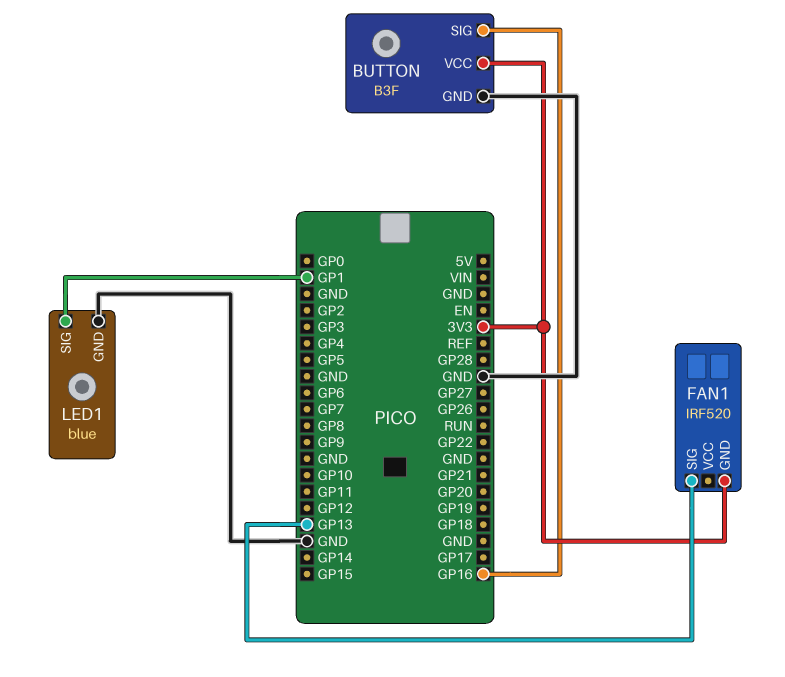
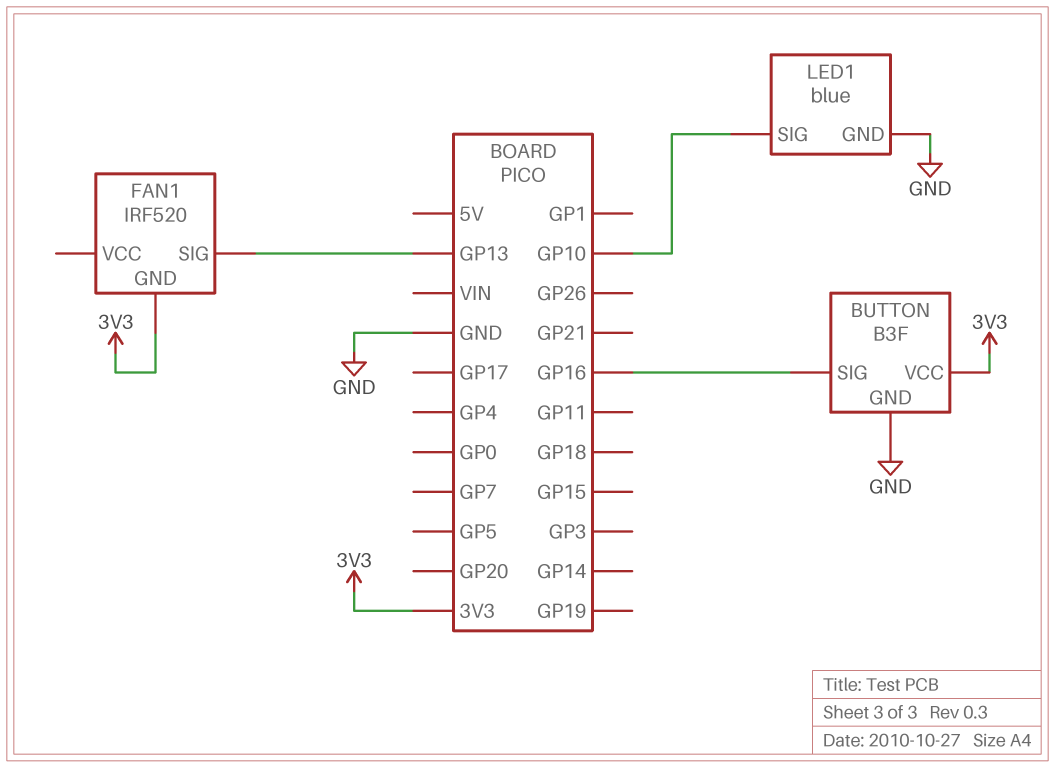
LED1 pin SIG: GP1 -> GP10

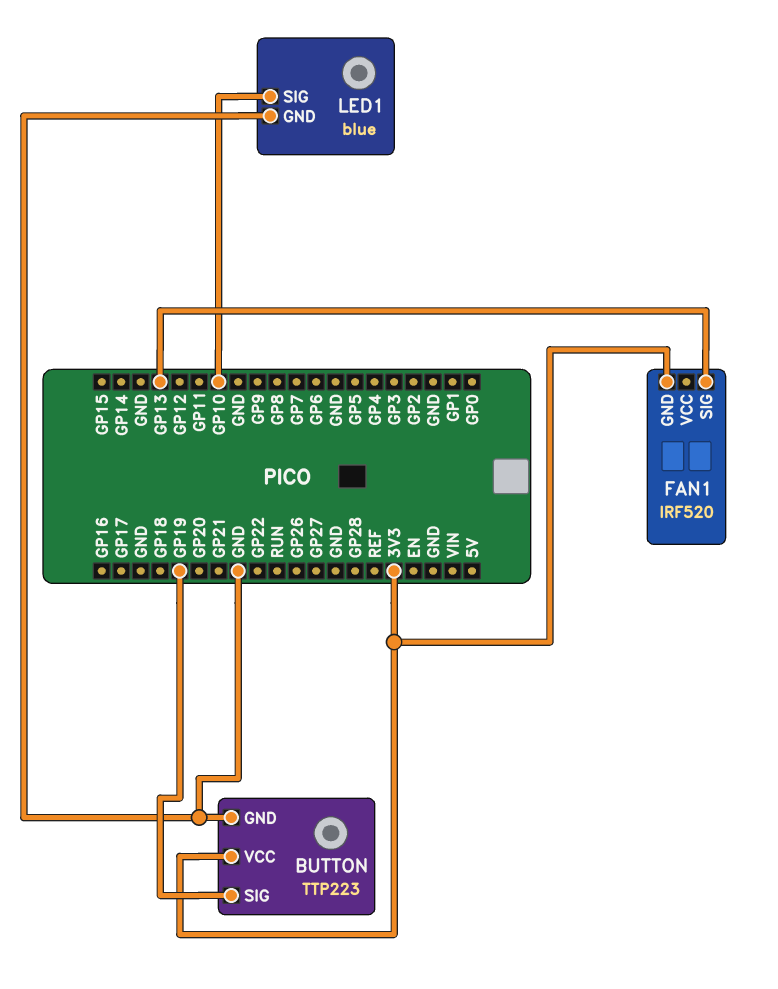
BUTTON: B3F -> TTP223
BUTTON pin SIG: GP16 -> GP19

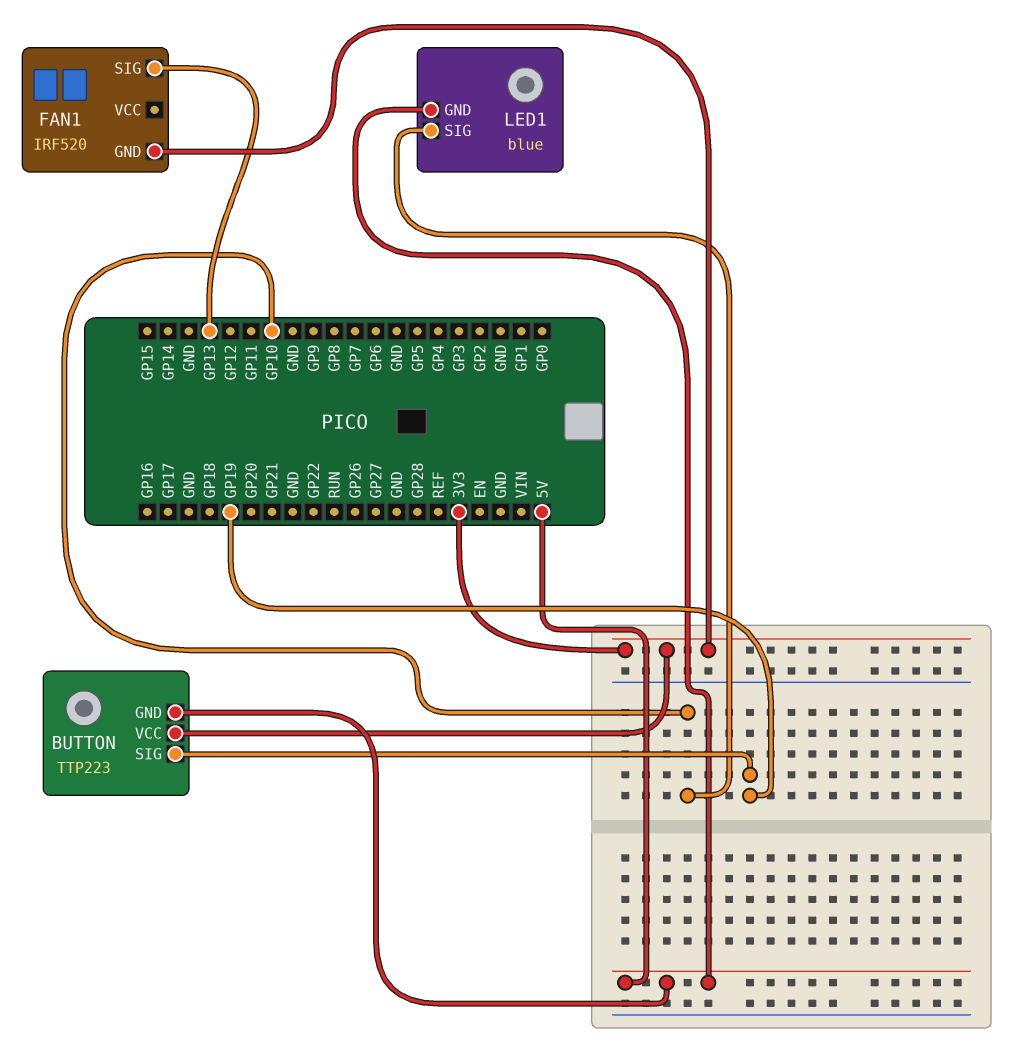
BUTTON pin GND: GND -> 5V
LED1 pin GND: GND -> 5V

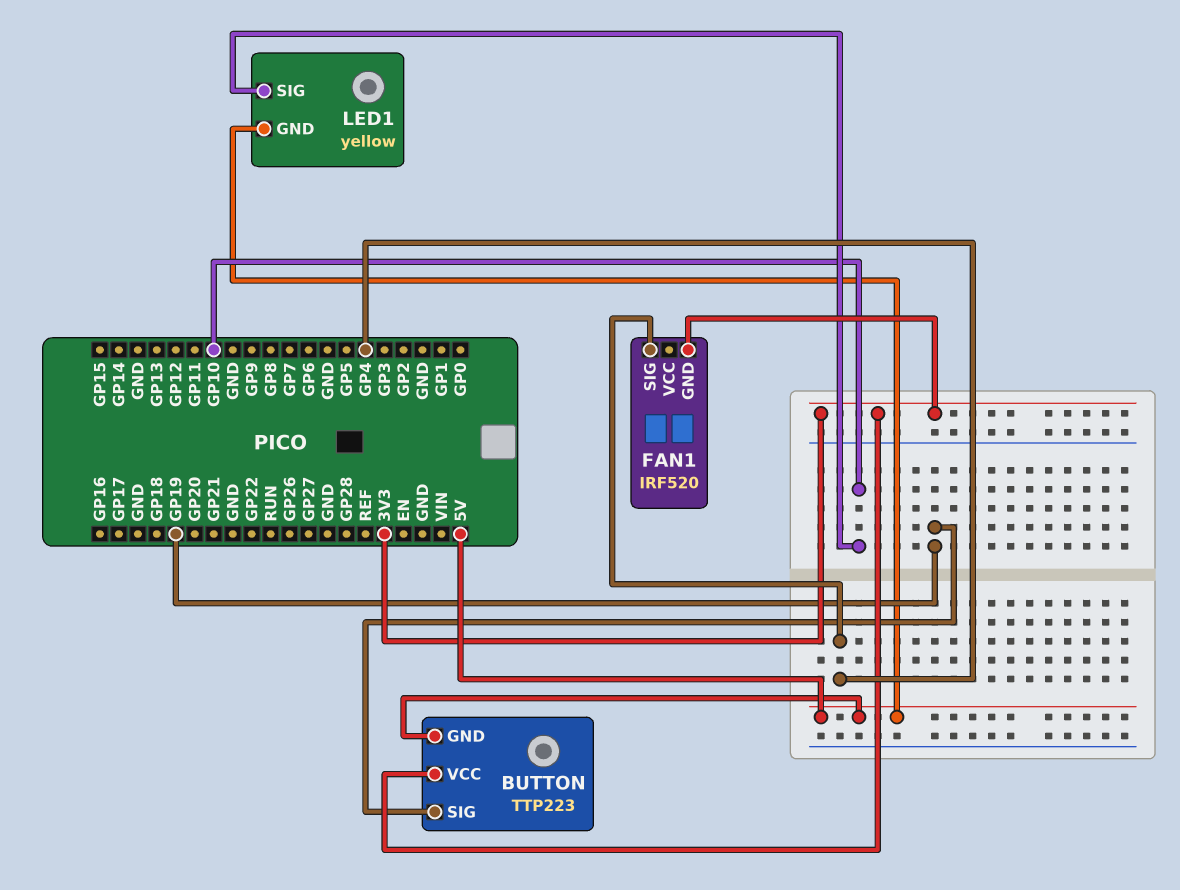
FAN1 pin SIG: GP13 -> GP4
LED1: blue -> yellow

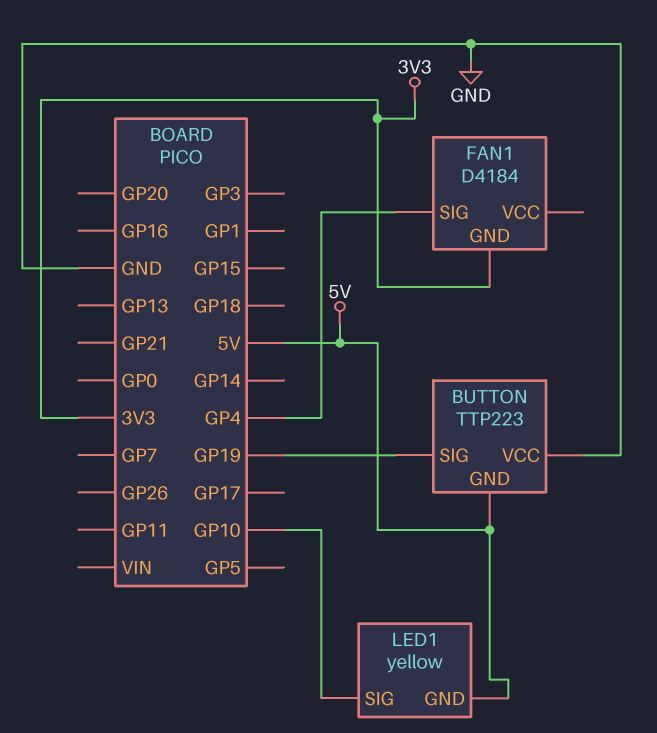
BUTTON pin VCC: 3V3 -> GND
FAN1: IRF520 -> D4184

